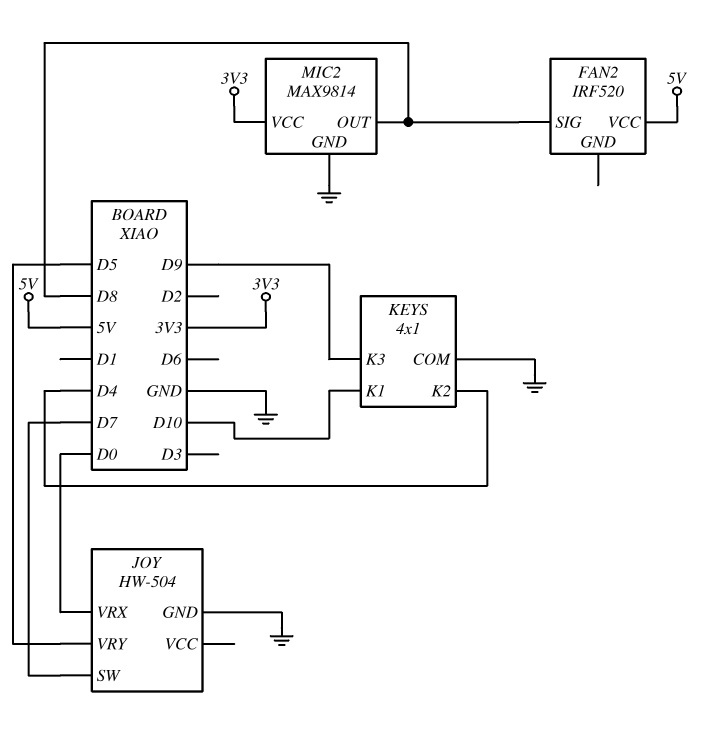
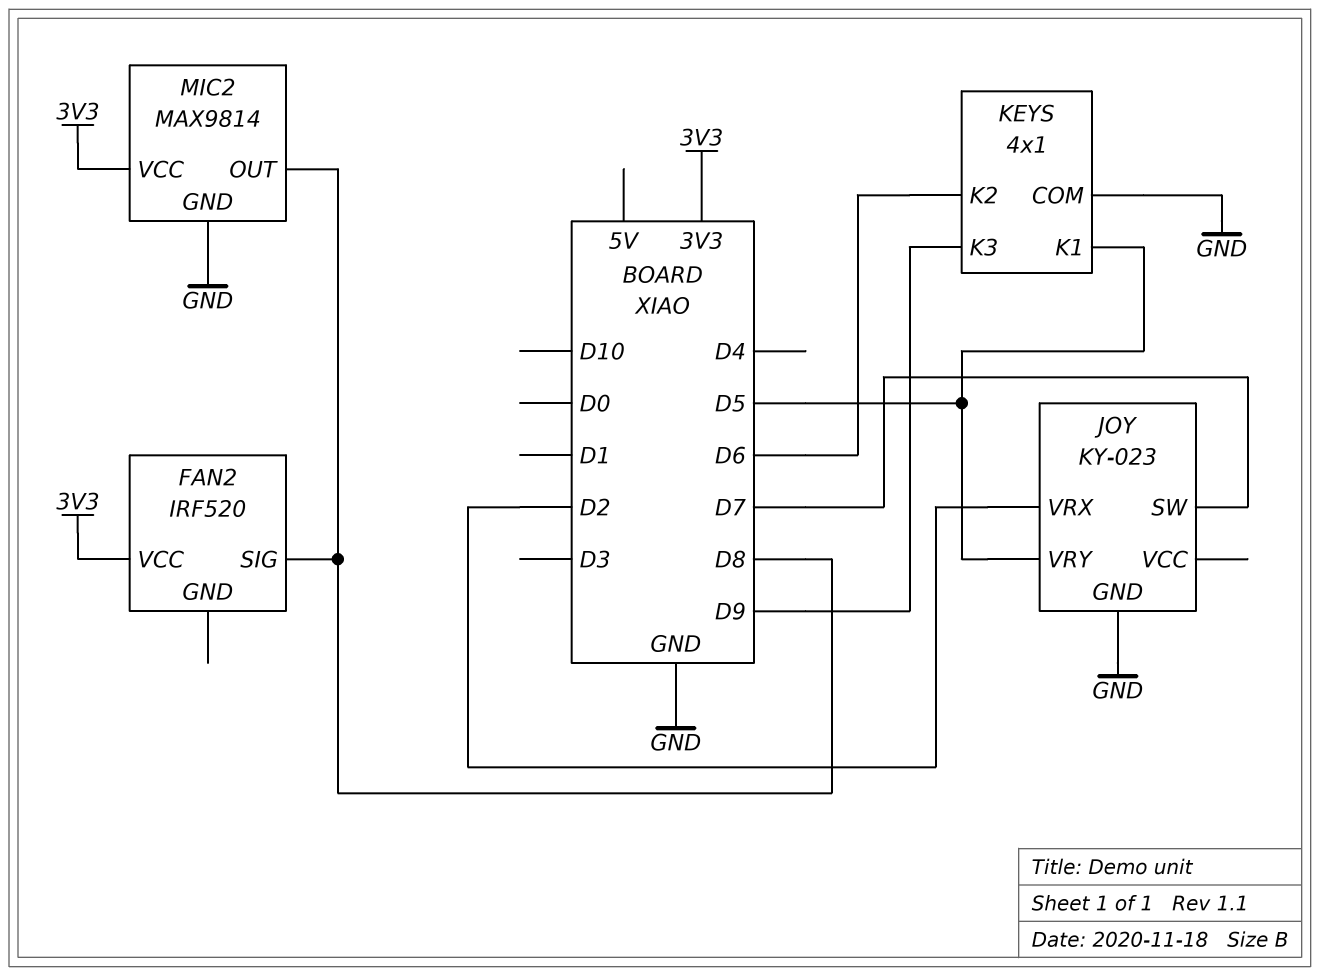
FAN2 pin VCC: 5V -> 3V3
JOY: HW-504 -> KY-023
JOY pin VRX: D0 -> D2
KEYS pin K1: D10 -> D5
KEYS pin K2: D4 -> D6

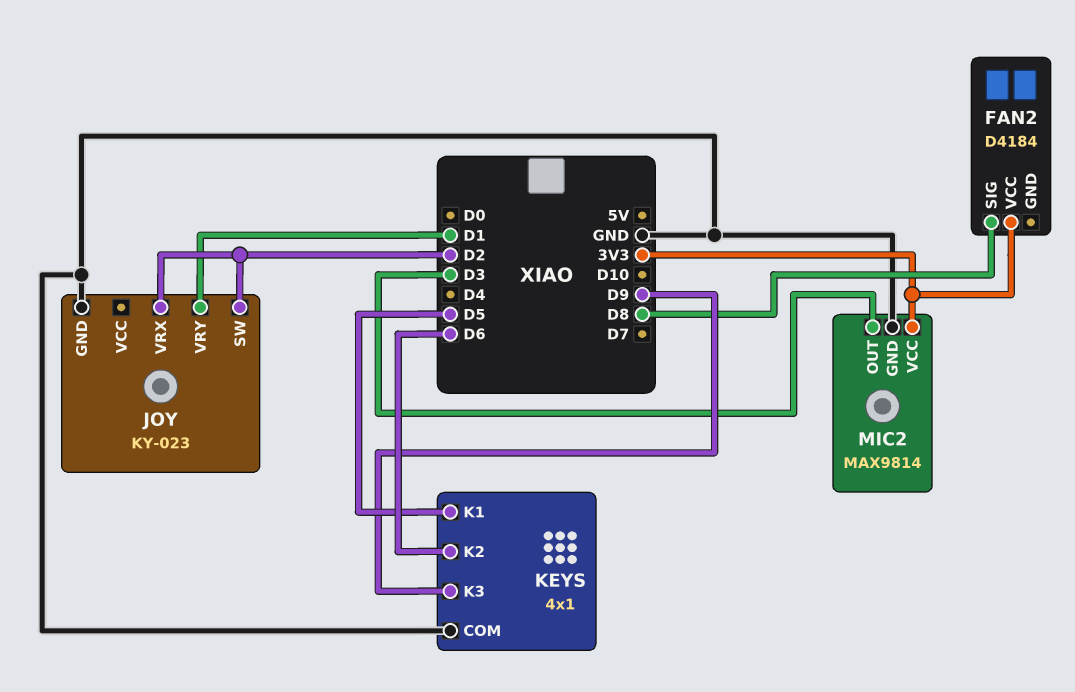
FAN2: IRF520 -> D4184
JOY pin SW: D7 -> D2
JOY pin VRY: D5 -> D1
MIC2 pin OUT: D8 -> D3

